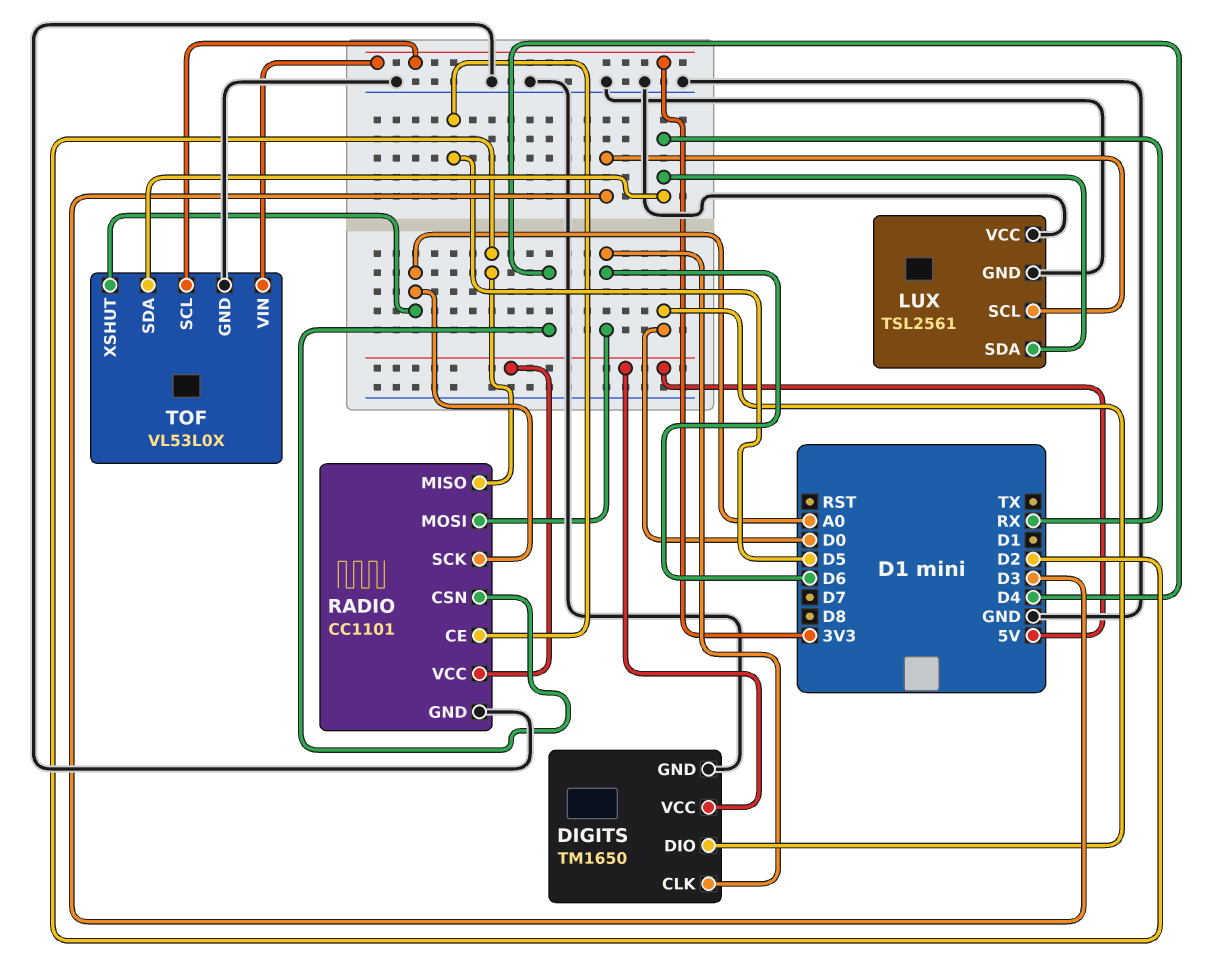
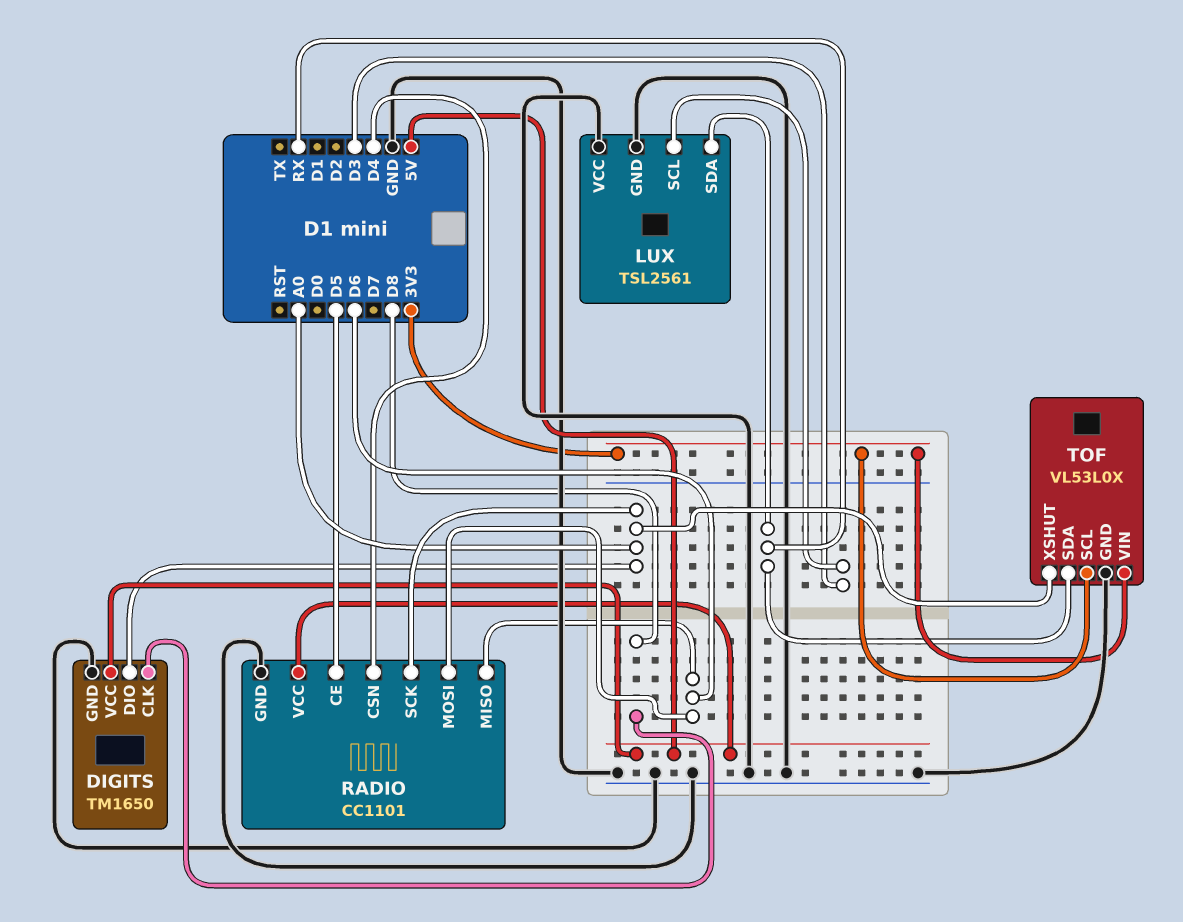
DIGITS pin CLK: D6 -> D8
DIGITS pin DIO: D0 -> A0
RADIO pin MISO: D2 -> D6

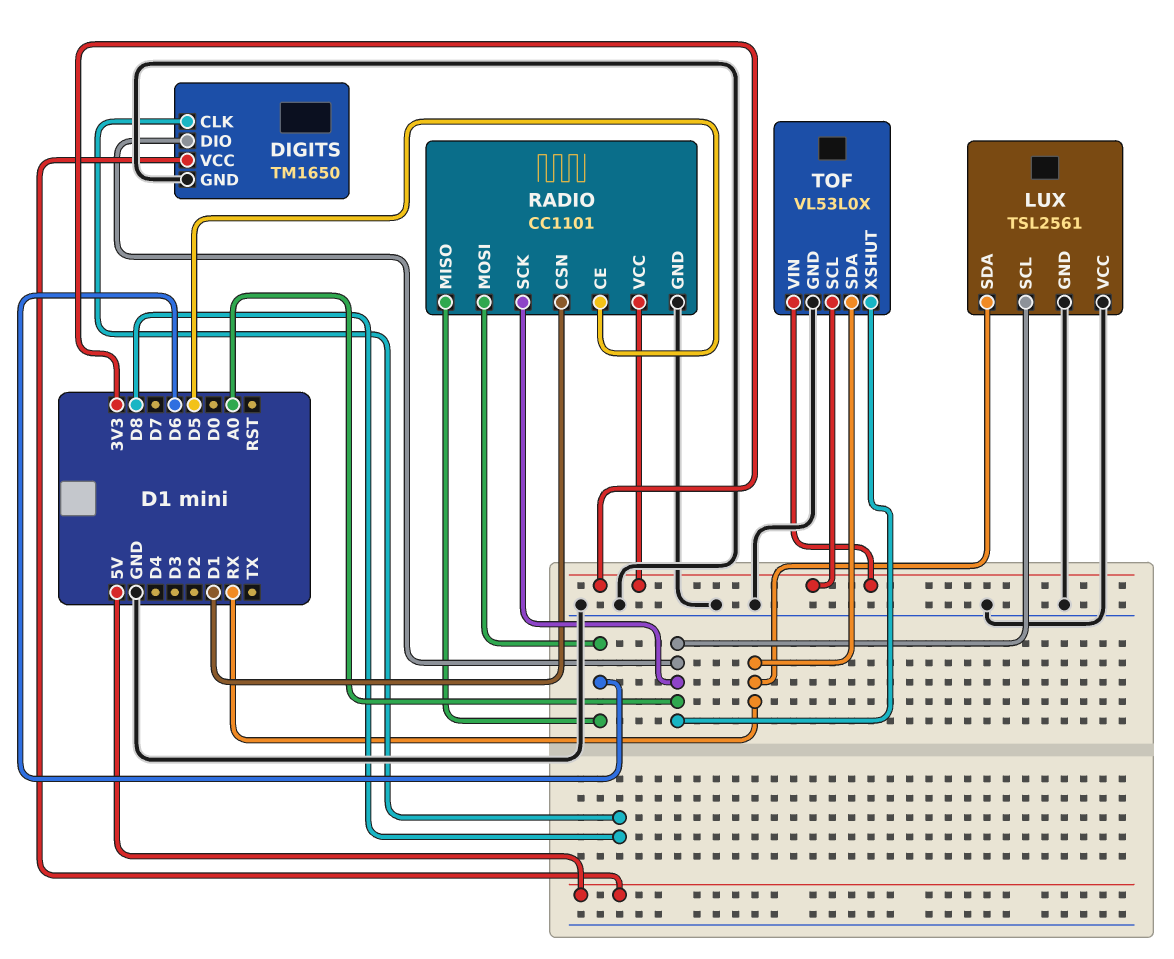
LUX pin SCL: D3 -> A0
RADIO pin CSN: D4 -> D1
RADIO pin VCC: 5V -> 3V3

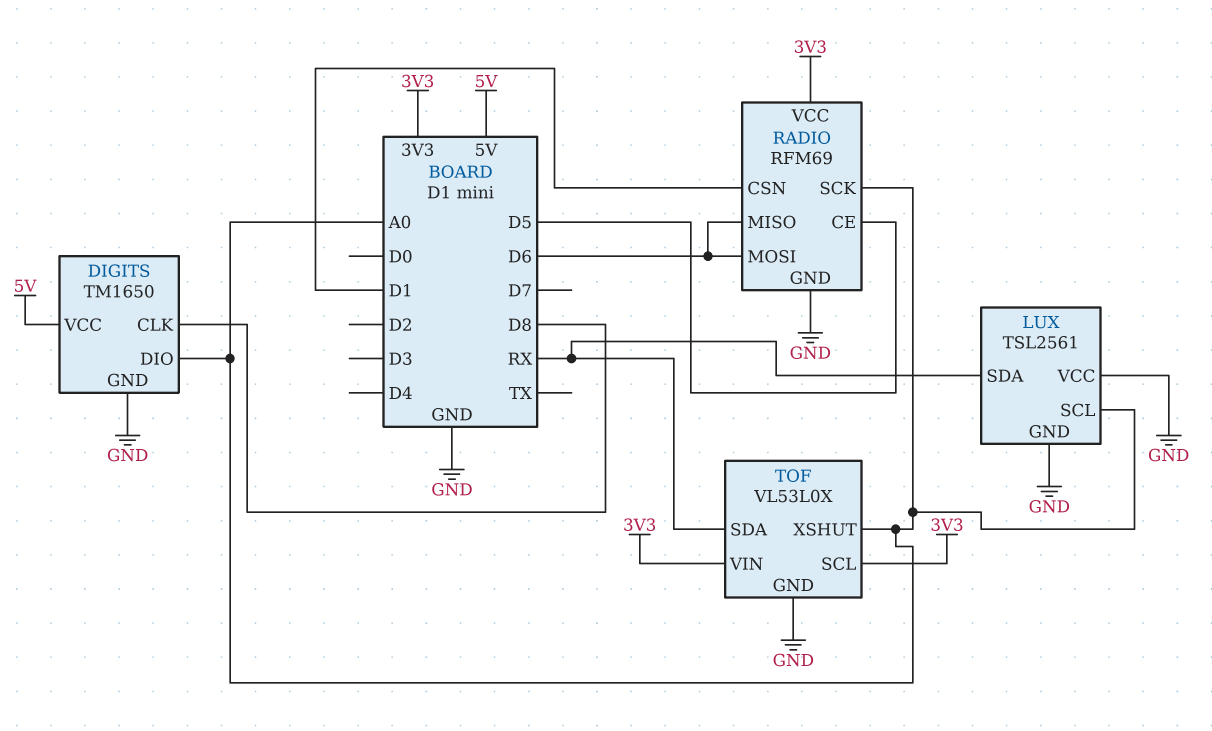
RADIO: CC1101 -> RFM69

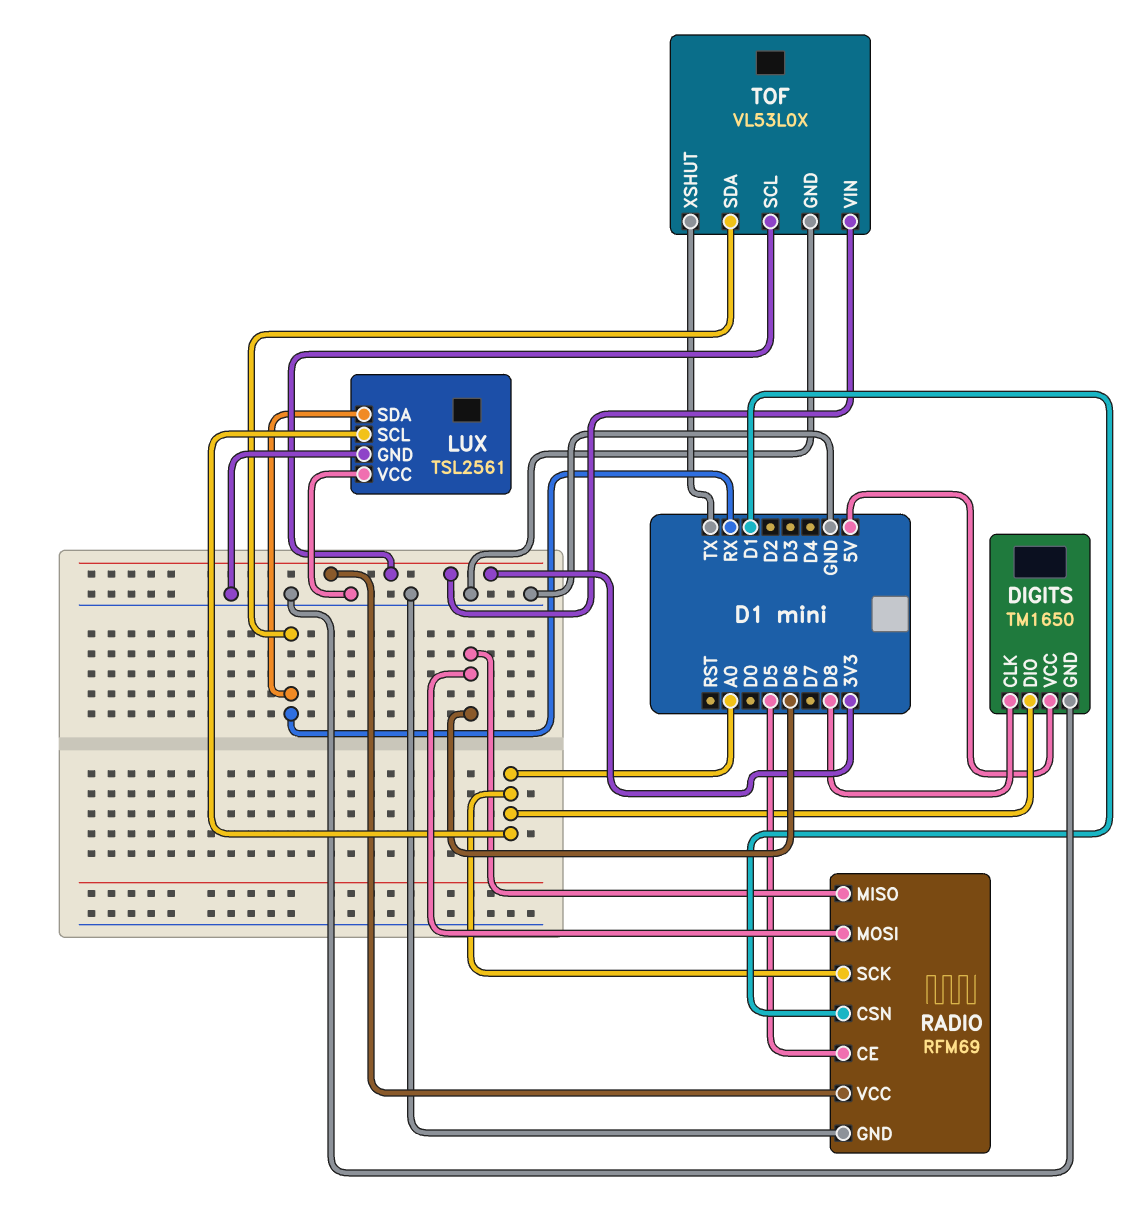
TOF pin XSHUT: A0 -> TX

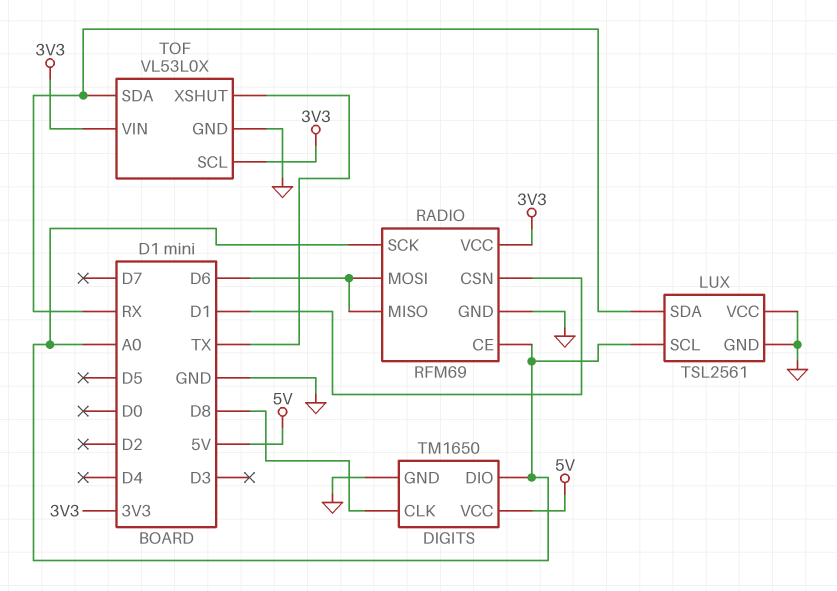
RADIO pin CE: D5 -> A0

